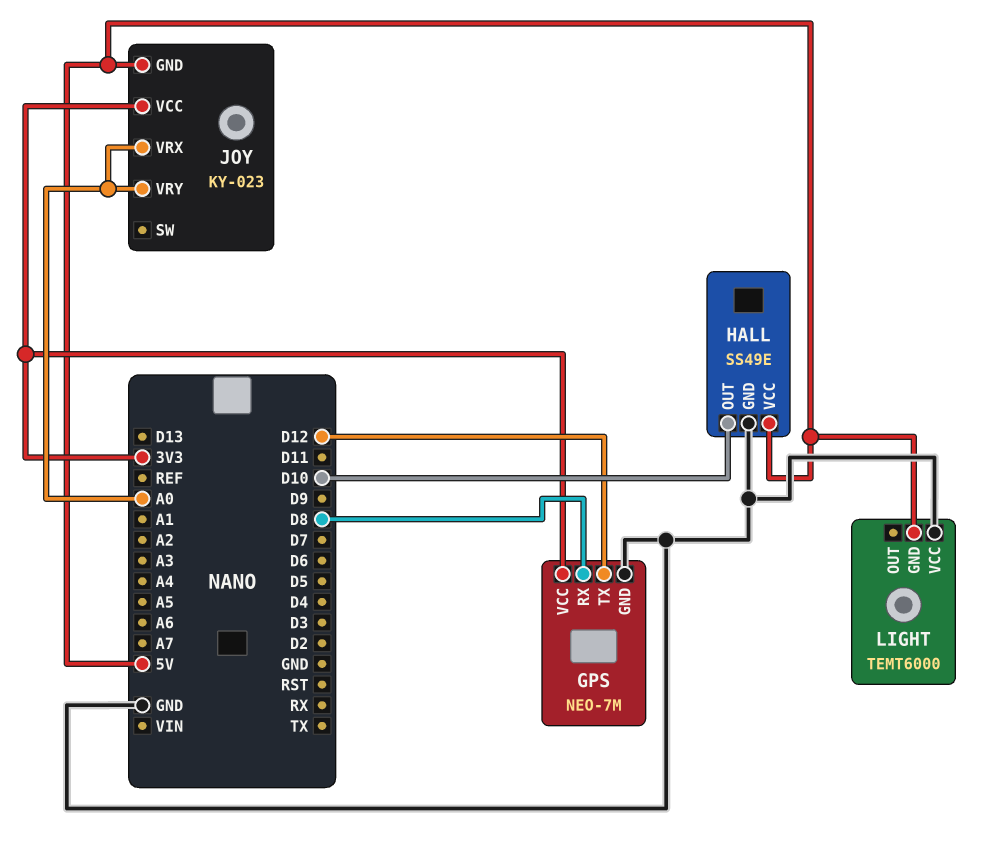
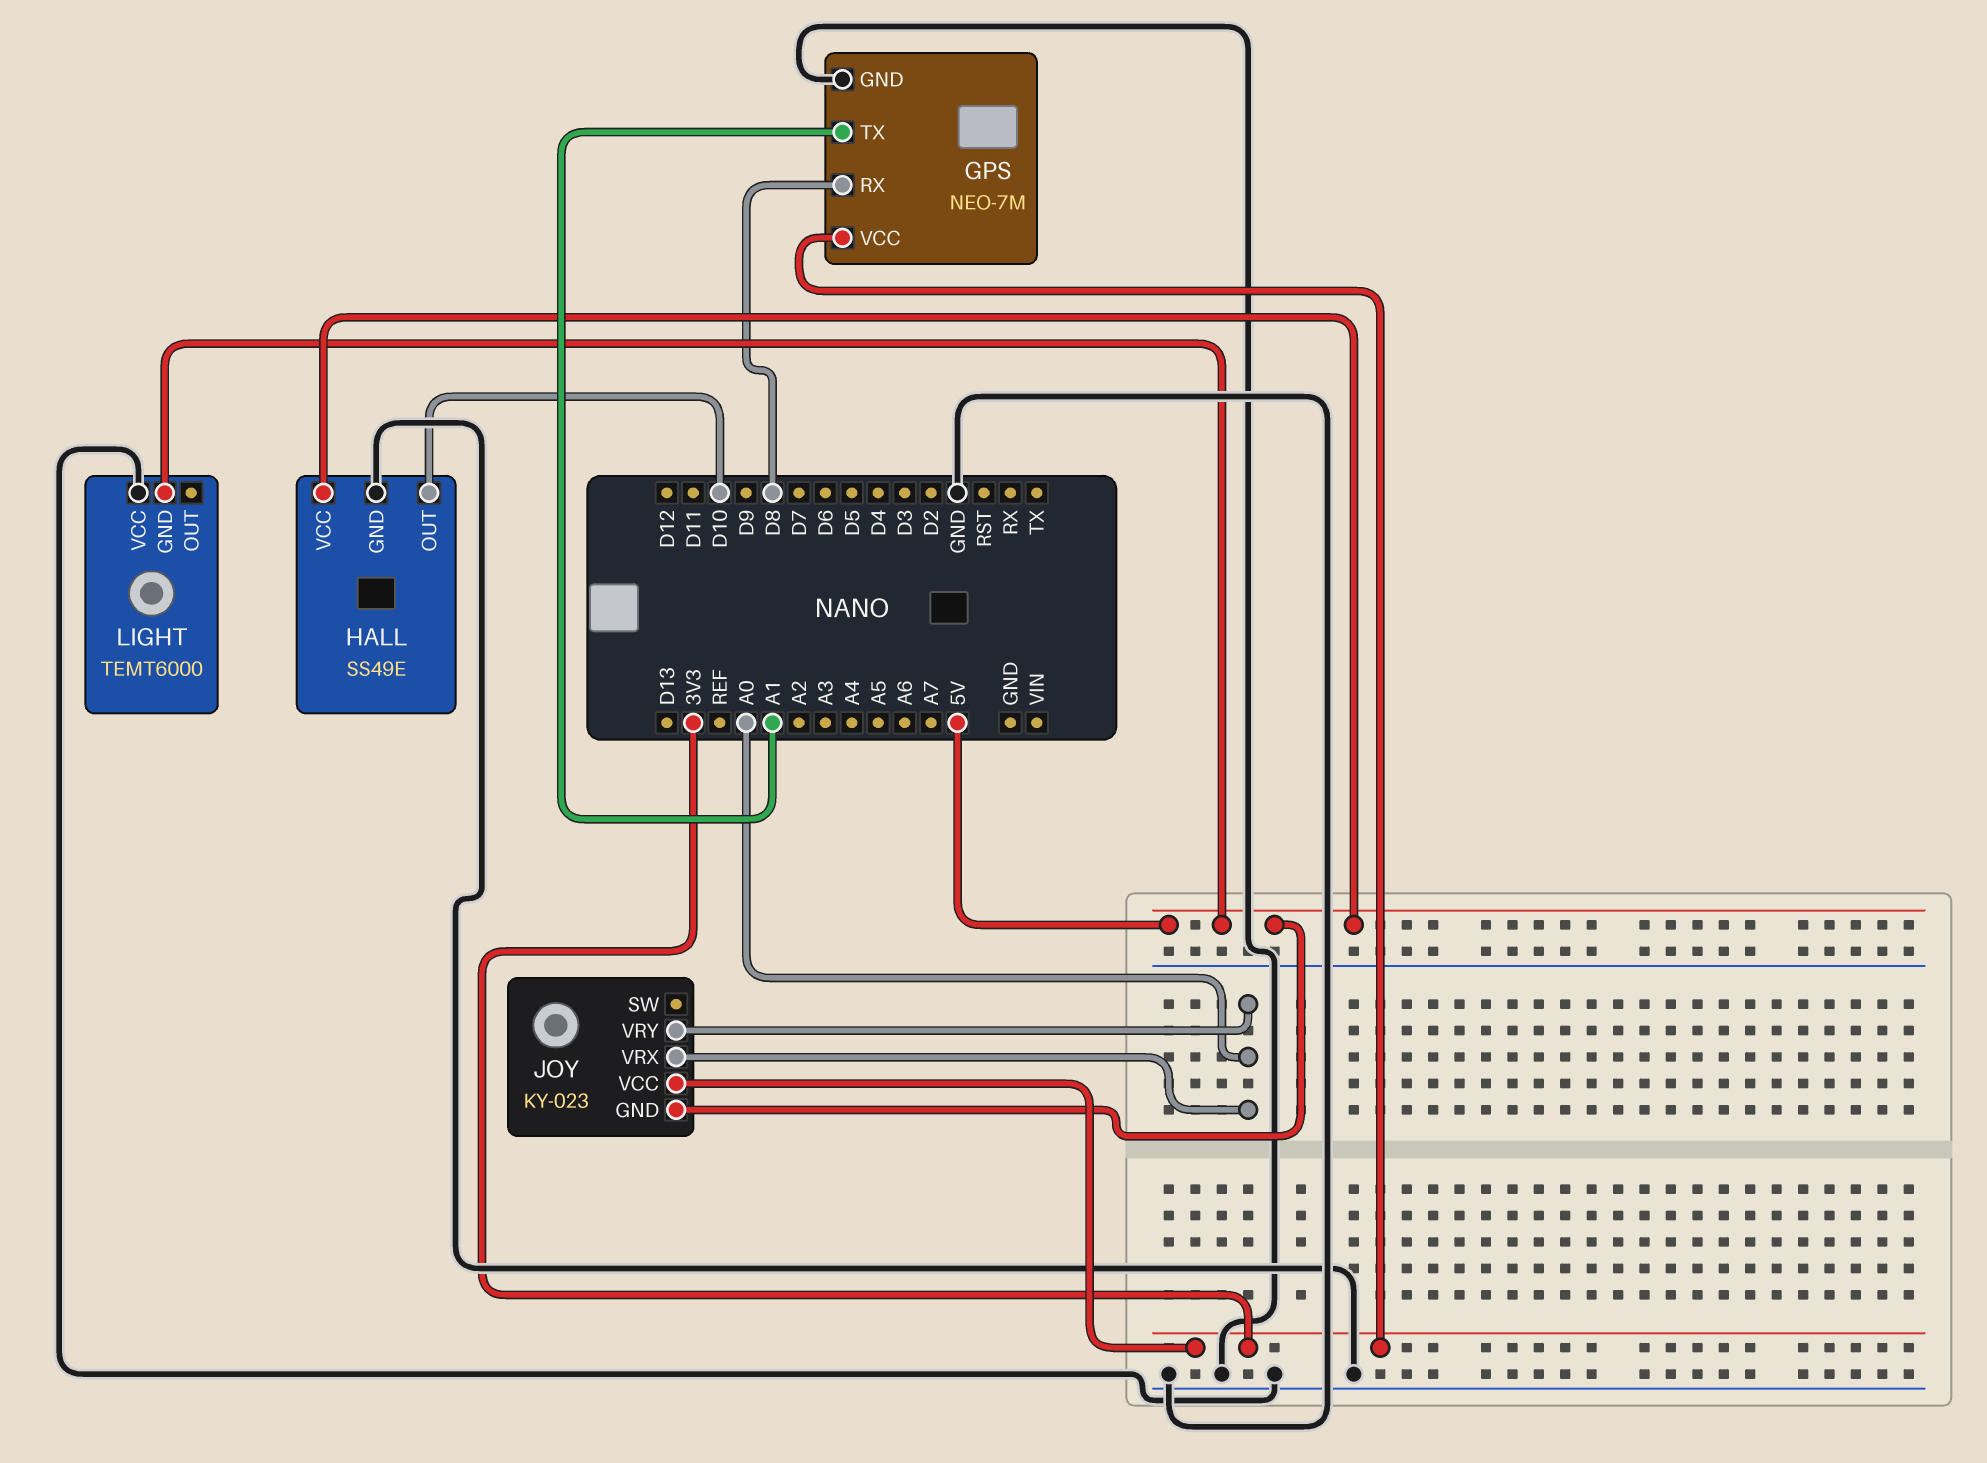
GPS pin TX: D12 -> A1

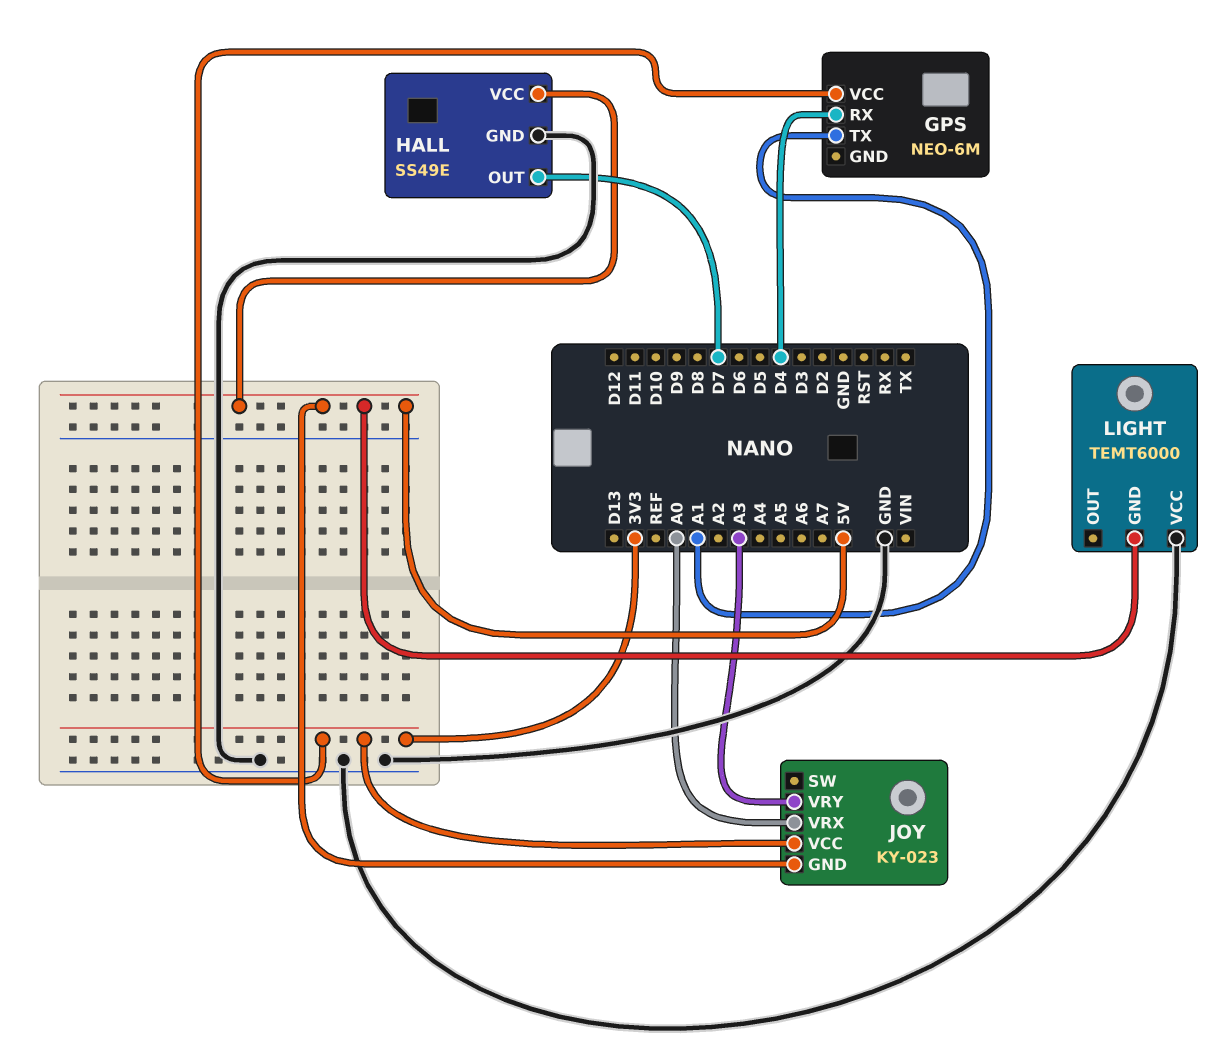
GPS: NEO-7M -> NEO-6M
GPS pin GND: GND -> none
GPS pin RX: D8 -> D4
HALL pin OUT: D10 -> D7
JOY pin VRY: A0 -> A3

